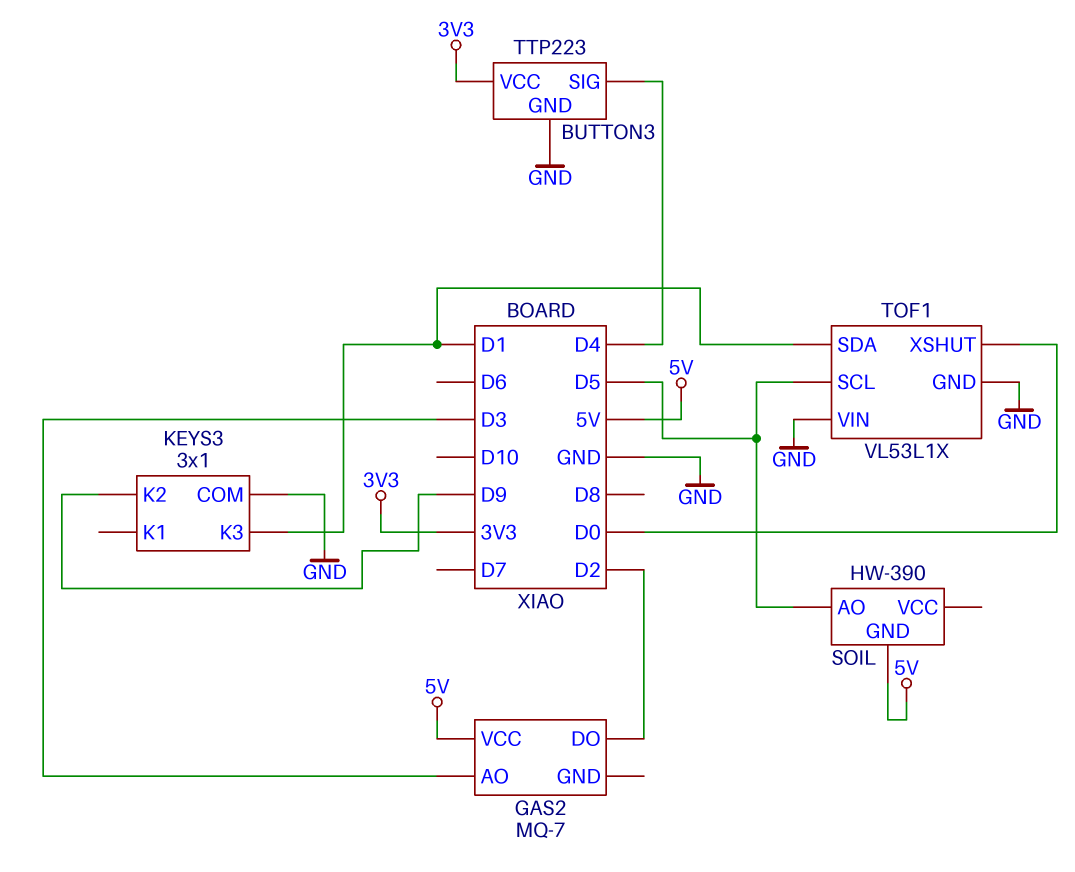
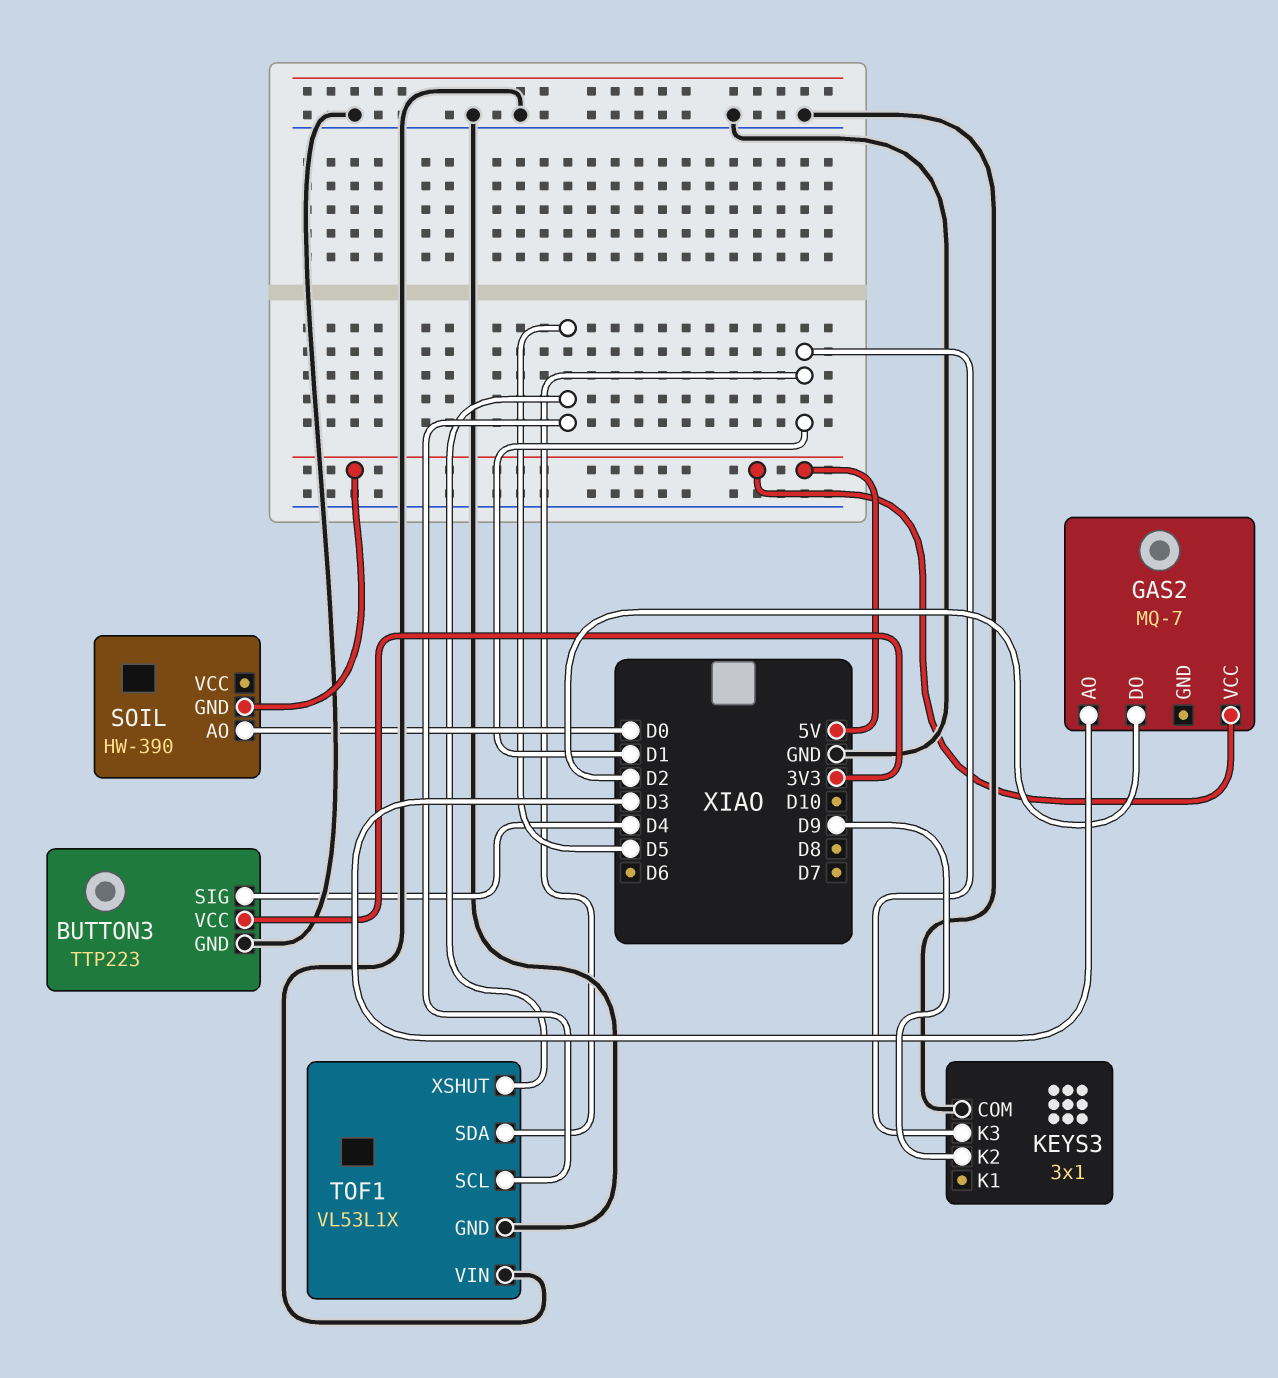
SOIL pin AO: D5 -> D0
TOF1 pin XSHUT: D0 -> D5

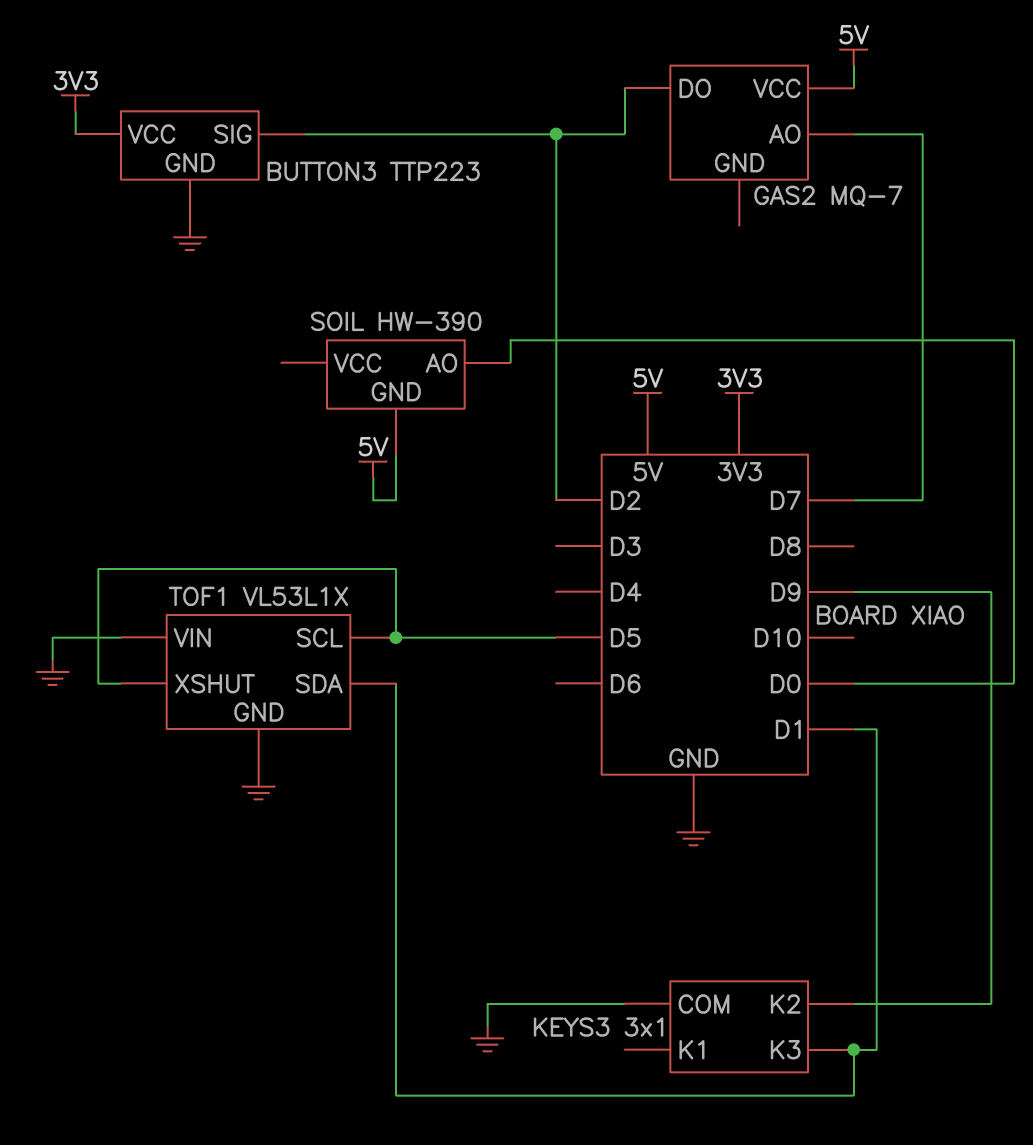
BUTTON3 pin SIG: D4 -> D2
GAS2 pin AO: D3 -> D7

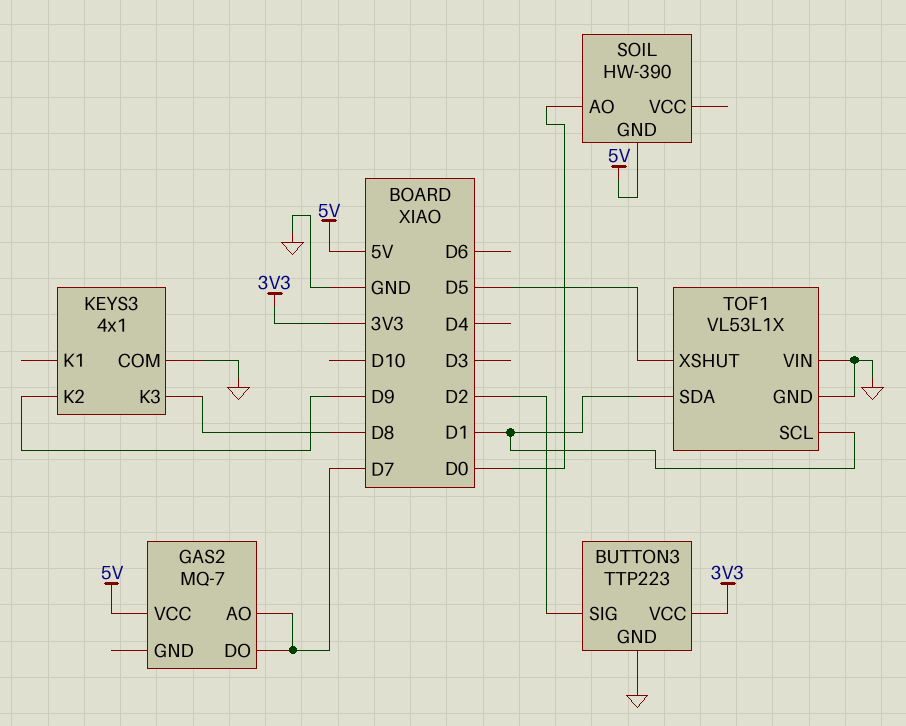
GAS2 pin DO: D2 -> D7
KEYS3: 3x1 -> 4x1
KEYS3 pin K3: D1 -> D8
TOF1 pin SCL: D5 -> D1

